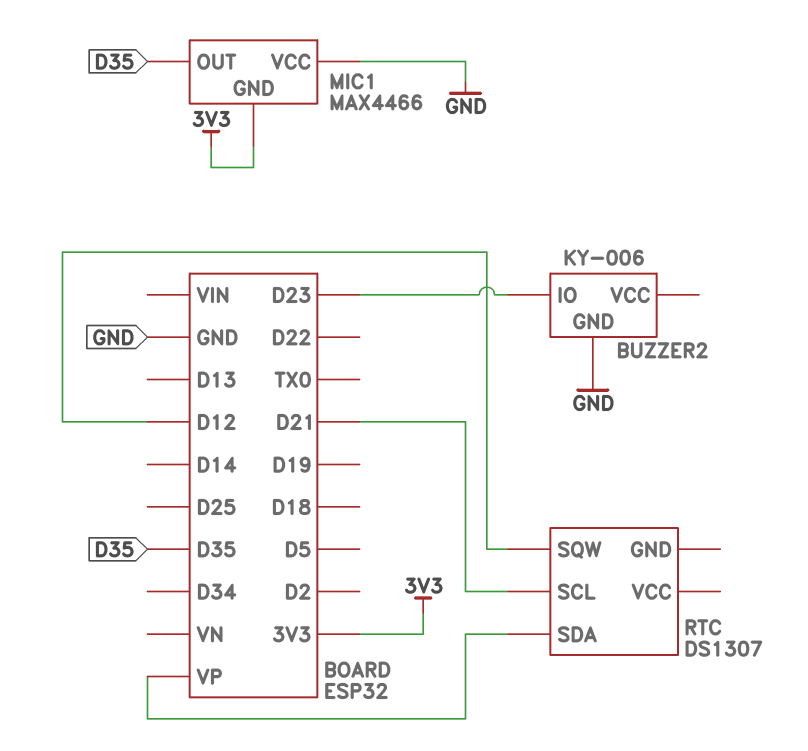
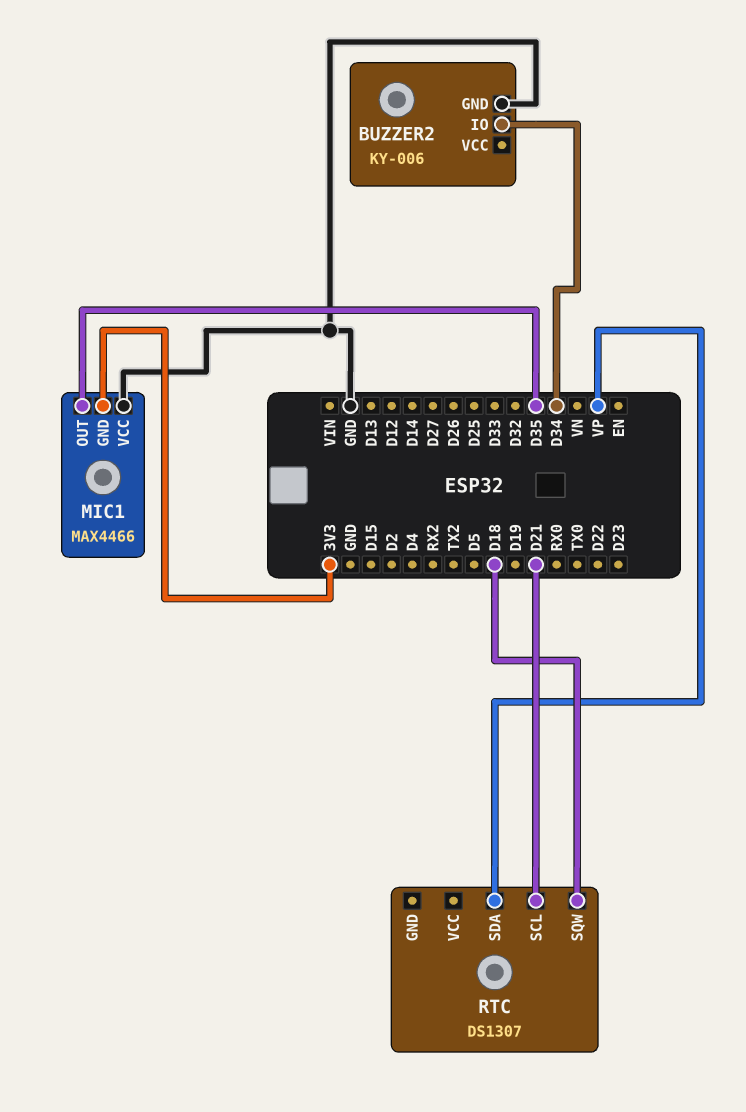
BUZZER2 pin IO: D23 -> D34
RTC pin SQW: D12 -> D18

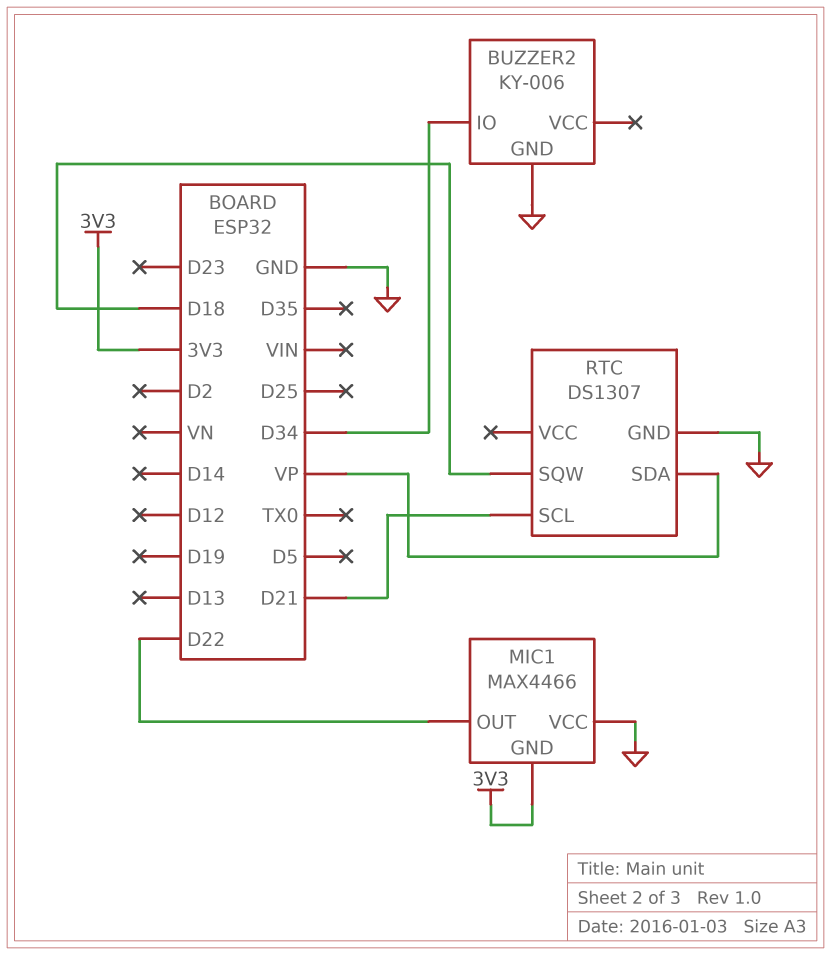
MIC1 pin OUT: D35 -> D22
RTC pin GND: none -> GND

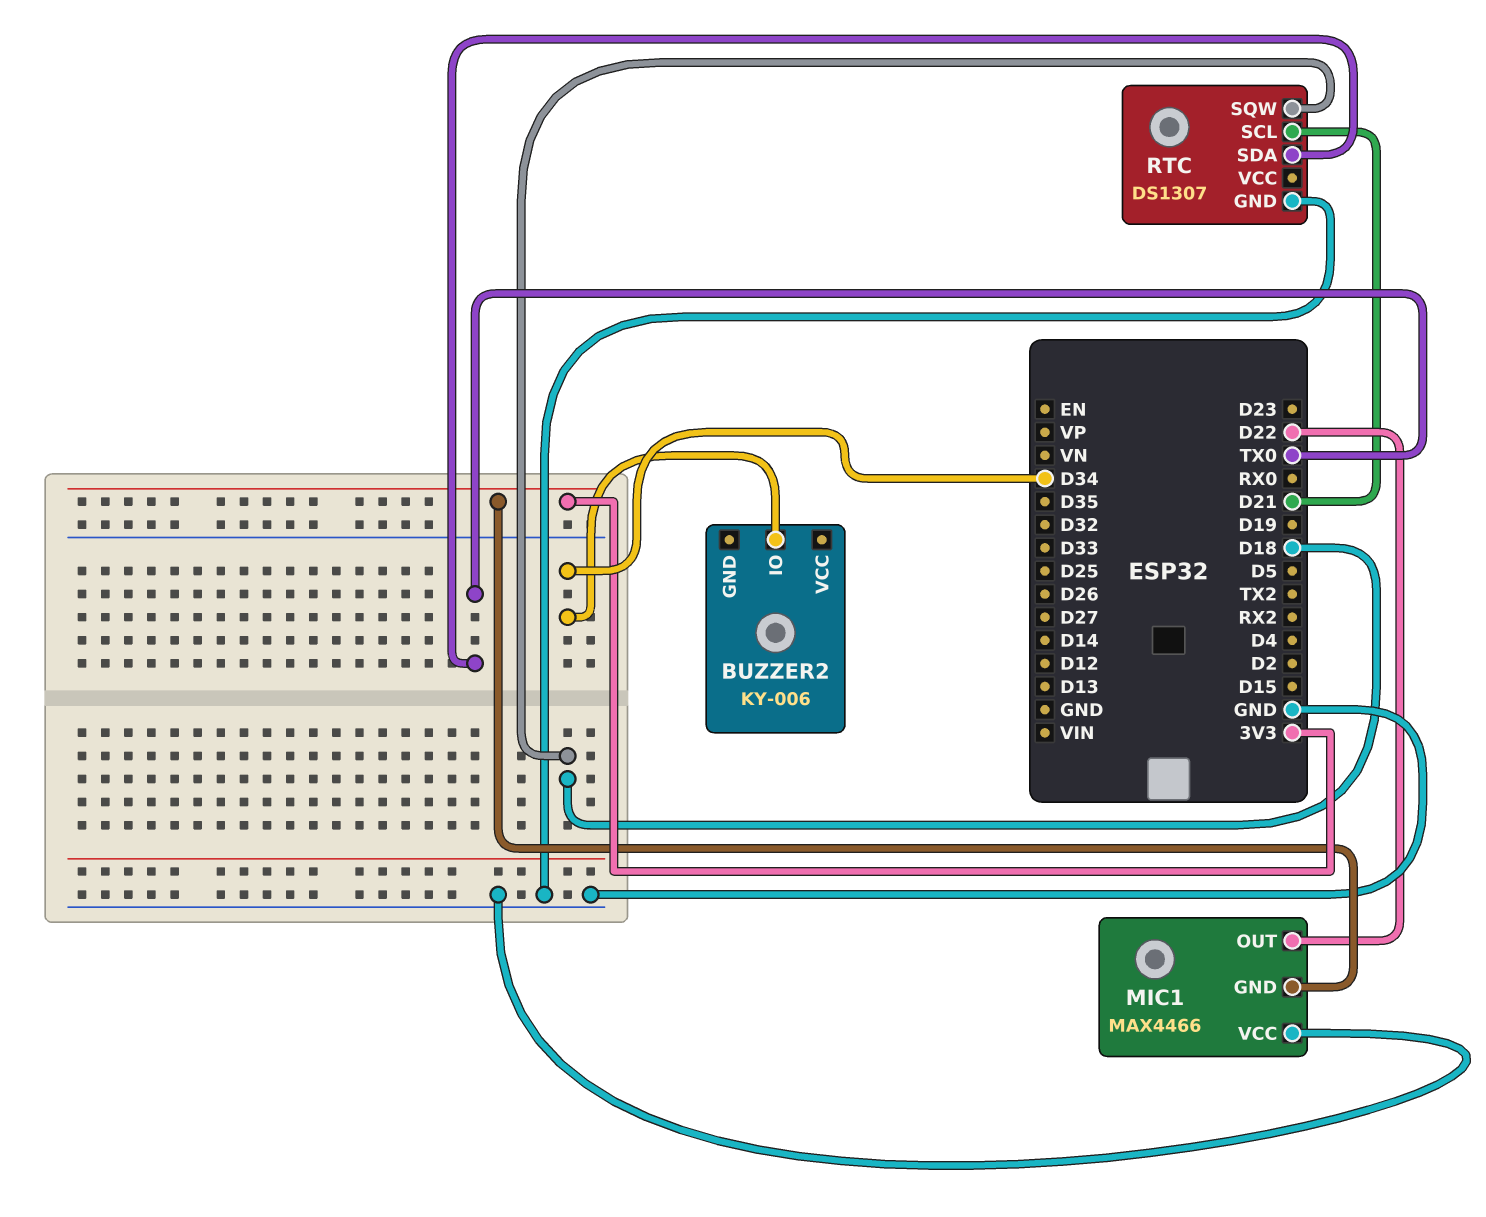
BUZZER2 pin GND: GND -> none
RTC pin SDA: VP -> TX0

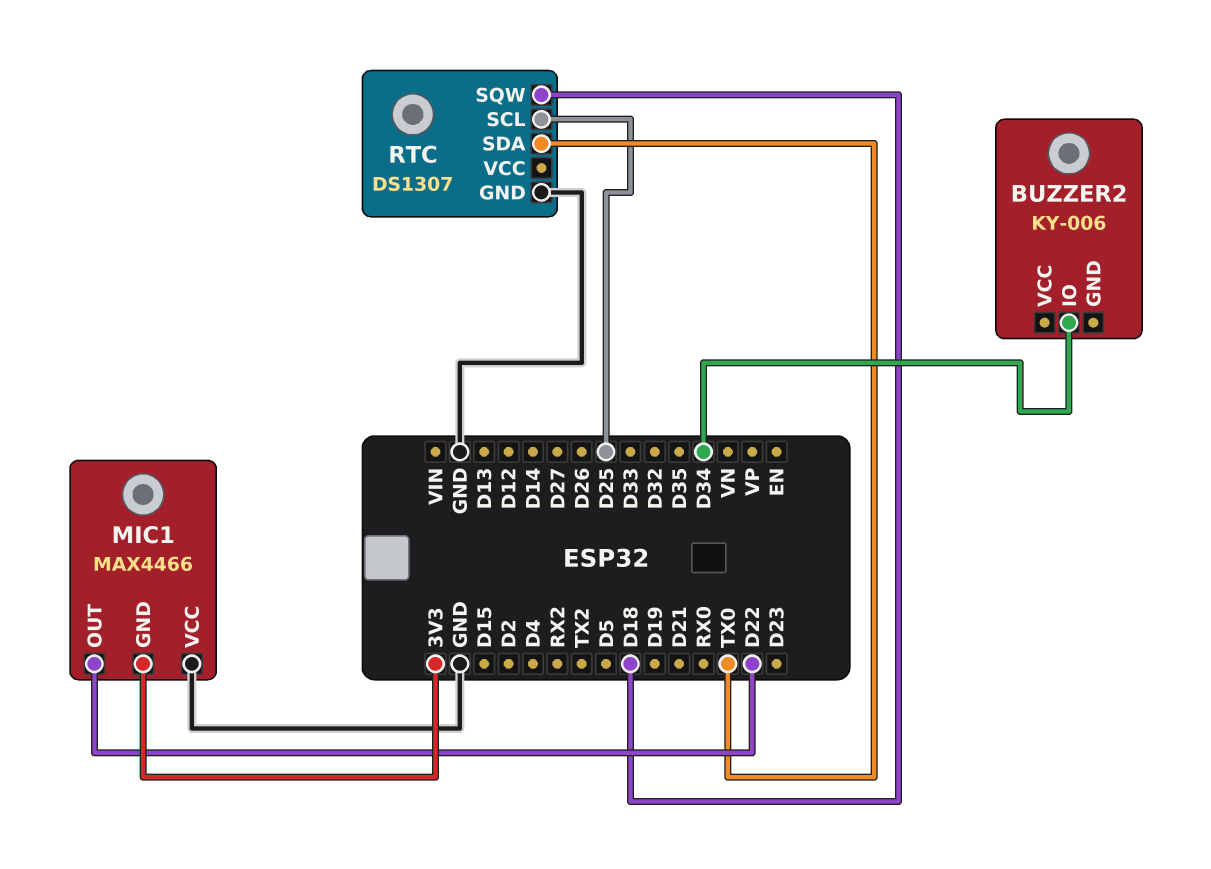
RTC pin SCL: D21 -> D25

